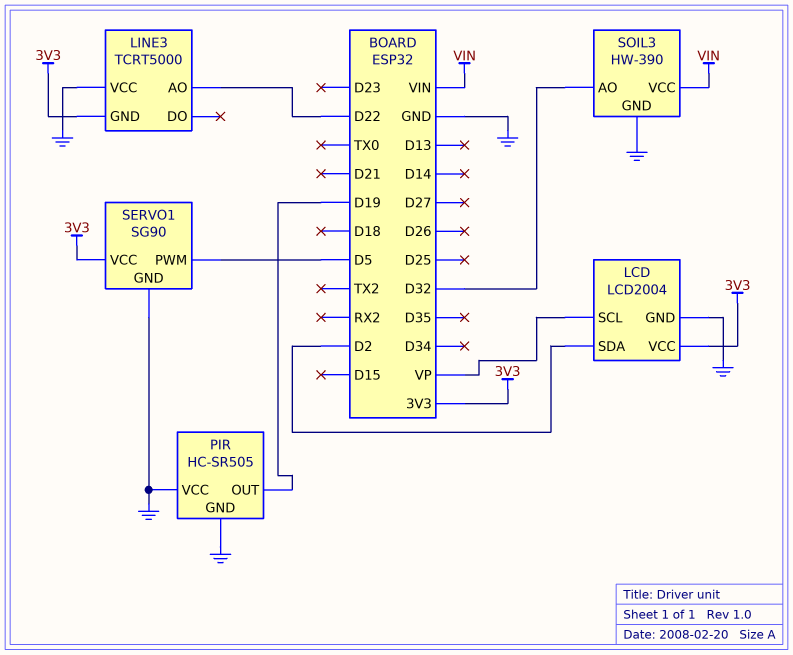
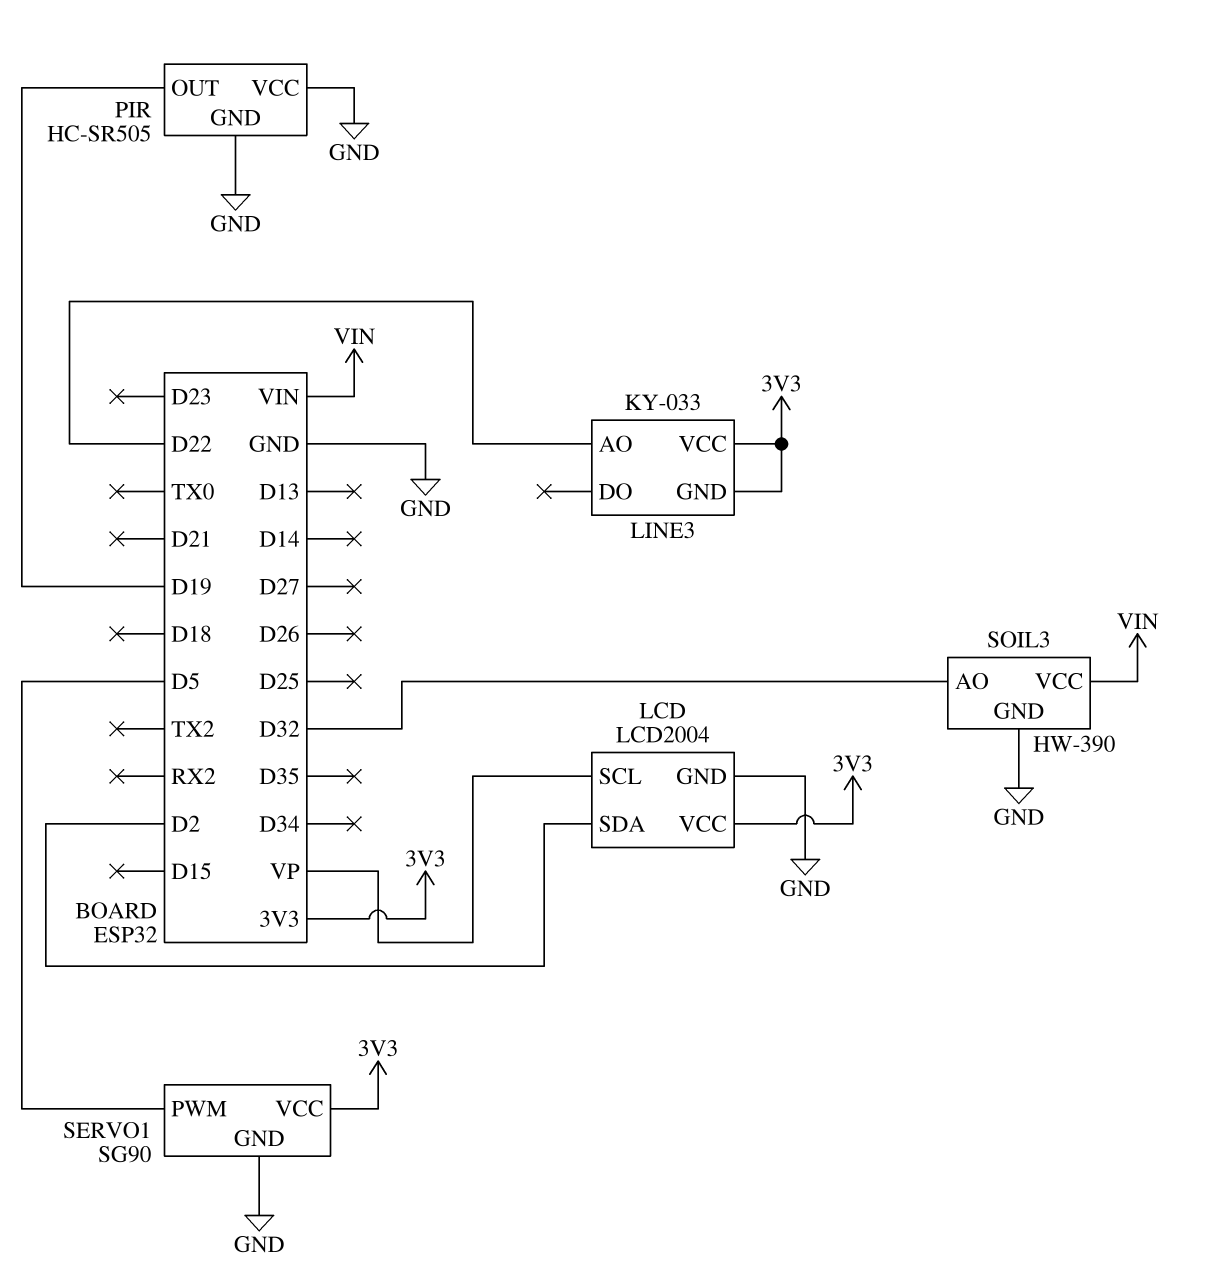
LINE3: TCRT5000 -> KY-033
LINE3 pin VCC: GND -> 3V3

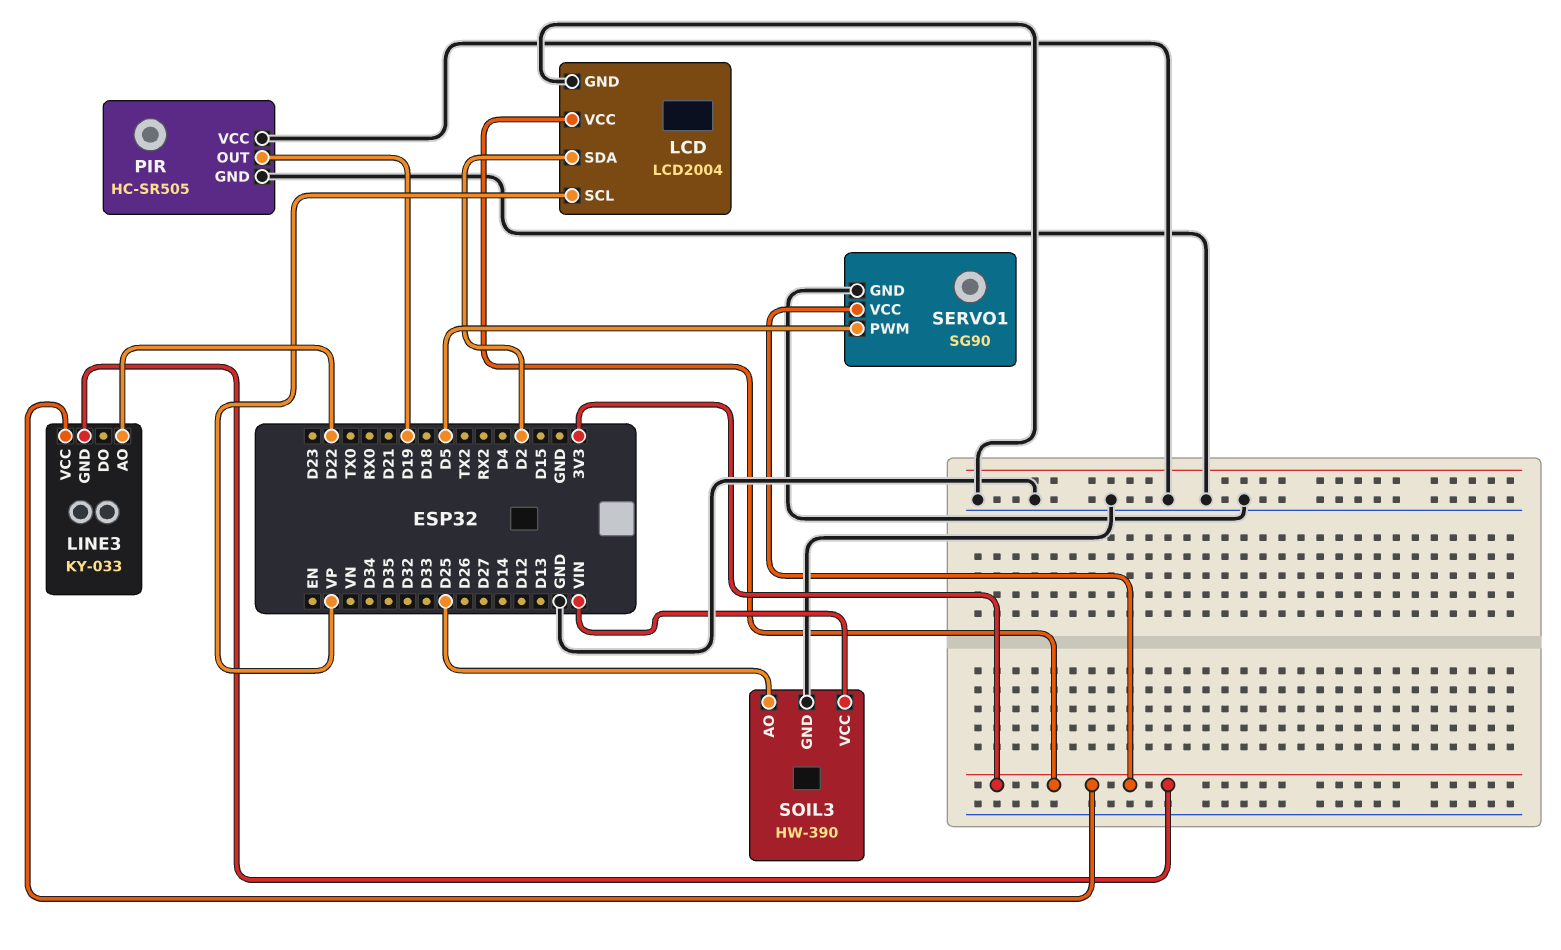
SOIL3 pin AO: D32 -> D25

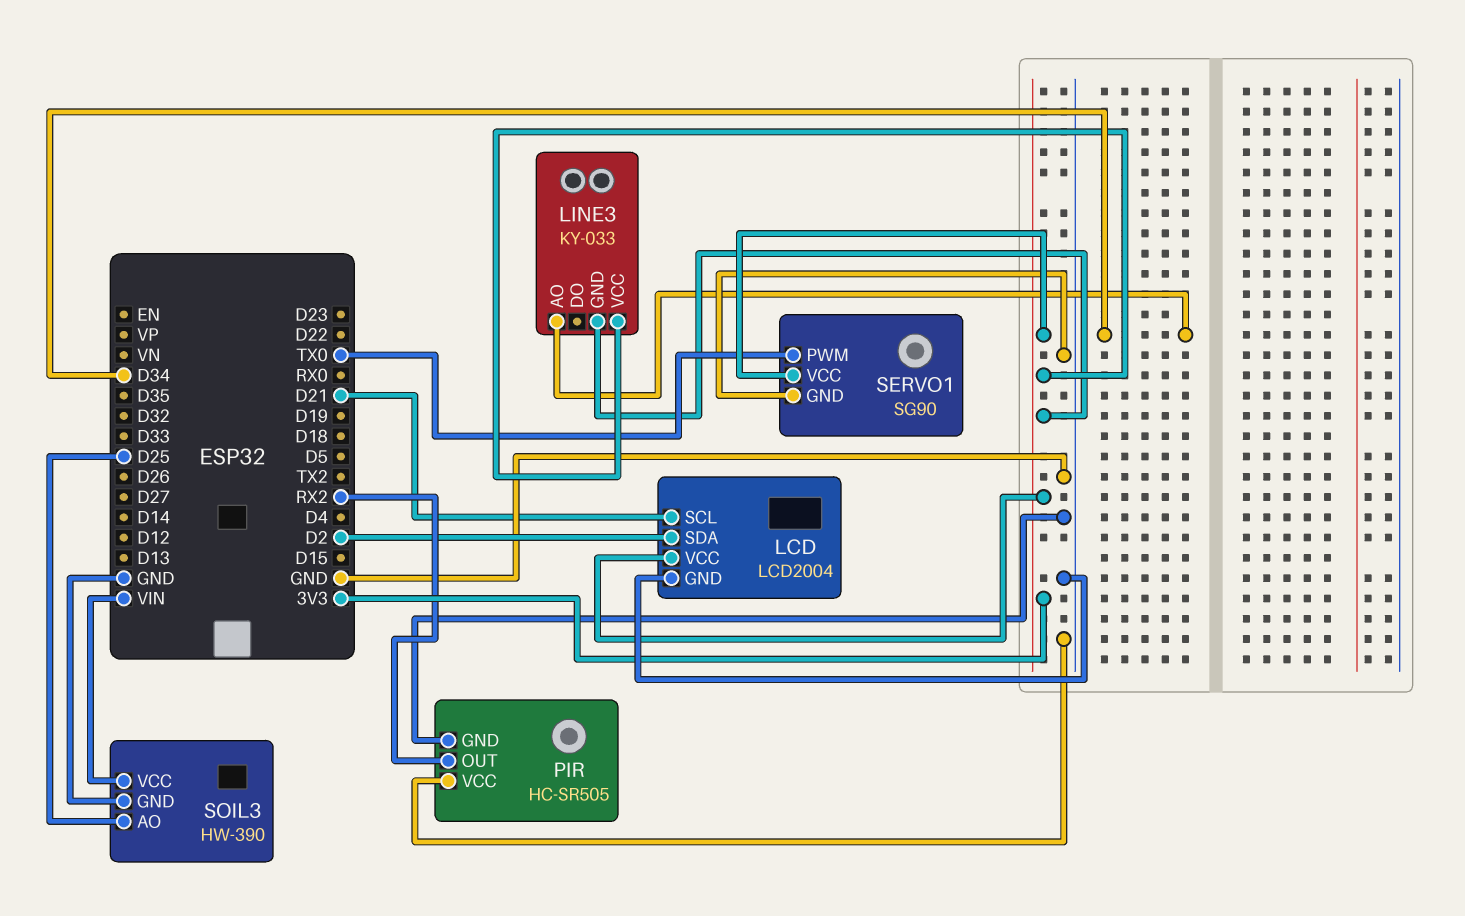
LCD pin SCL: VP -> D21
LINE3 pin AO: D22 -> D34
PIR pin OUT: D19 -> RX2
SERVO1 pin PWM: D5 -> TX0

